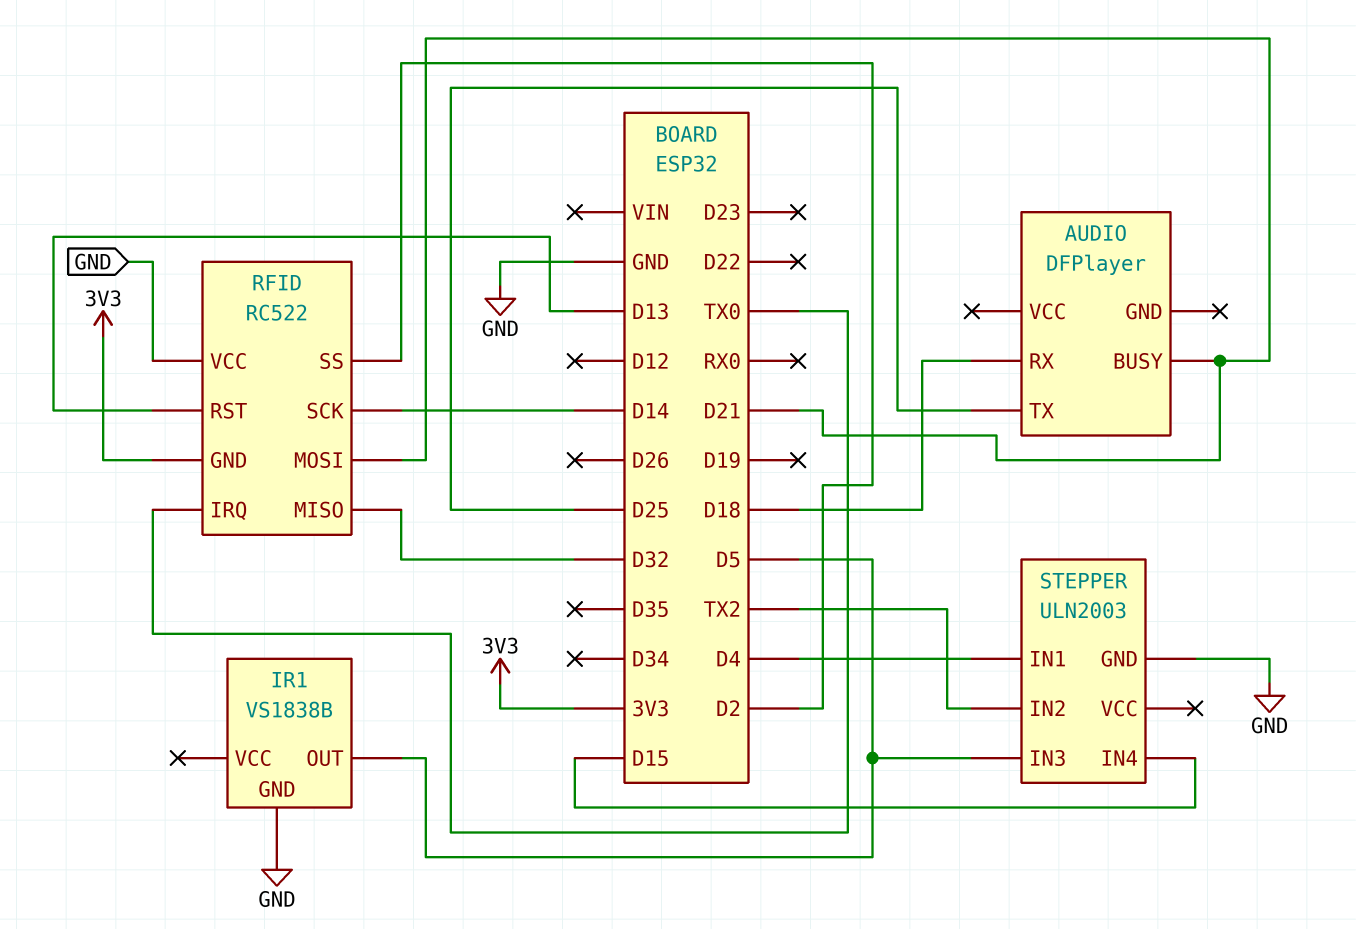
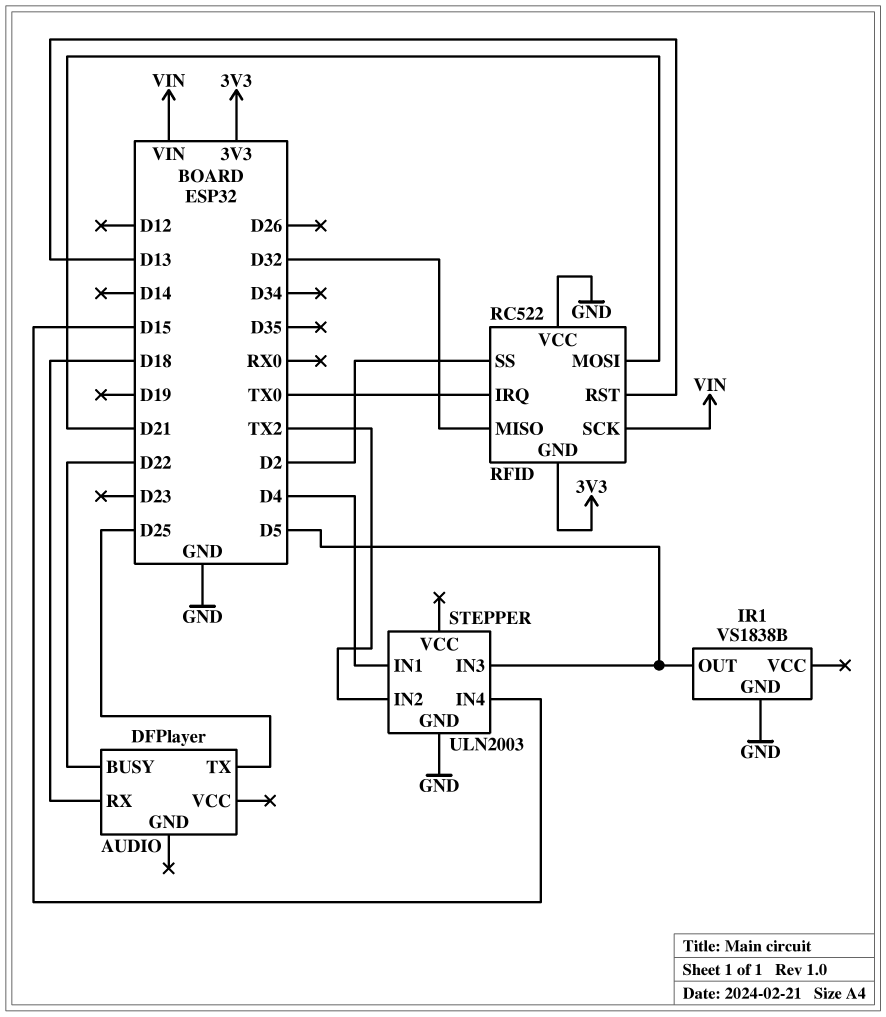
AUDIO pin BUSY: D21 -> D22
RFID pin SCK: D14 -> VIN

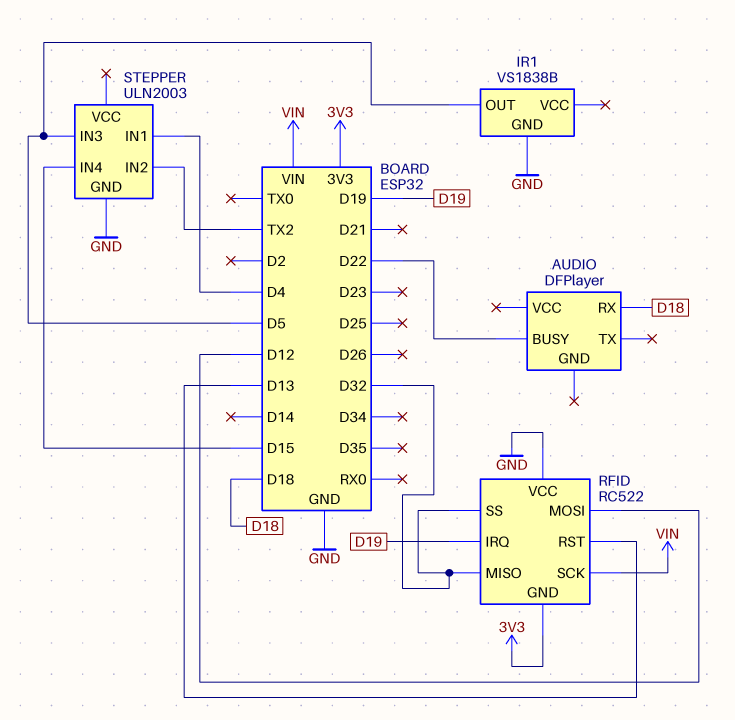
AUDIO pin TX: D25 -> none
RFID pin IRQ: TX0 -> D19
RFID pin MOSI: D21 -> D12
RFID pin SS: D2 -> D32

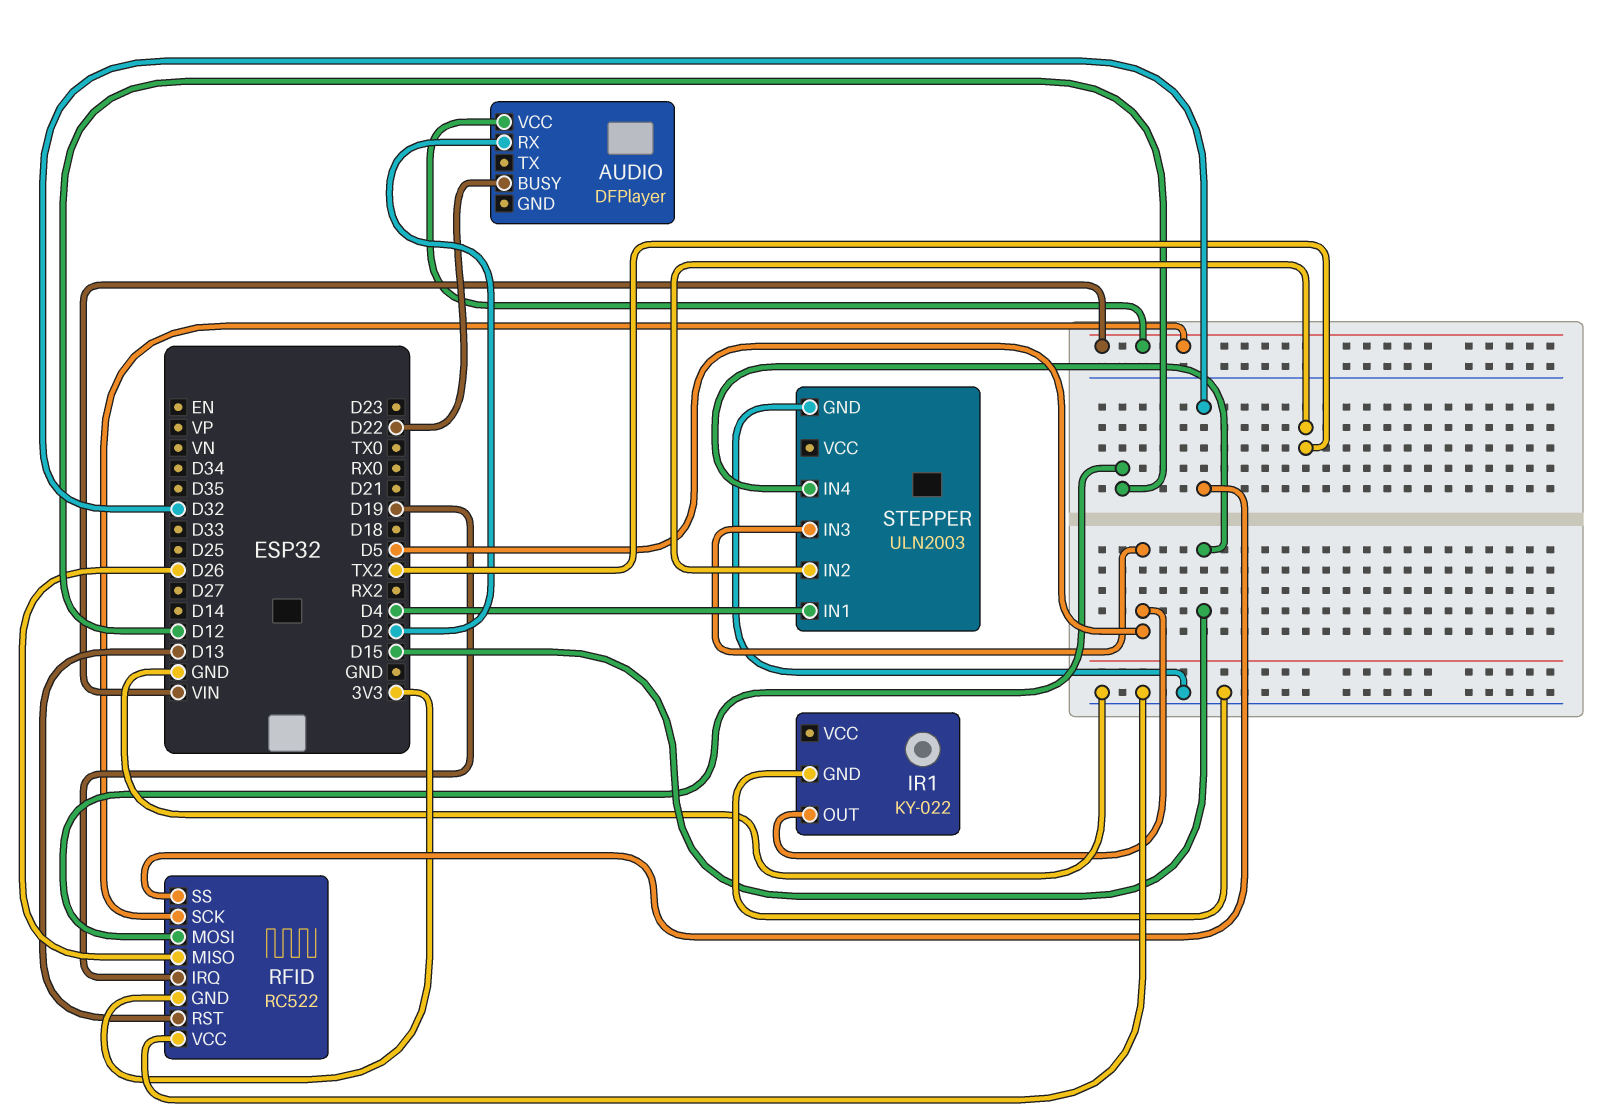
AUDIO pin RX: D18 -> D2
AUDIO pin VCC: none -> VIN
IR1: VS1838B -> KY-022
RFID pin MISO: D32 -> D26

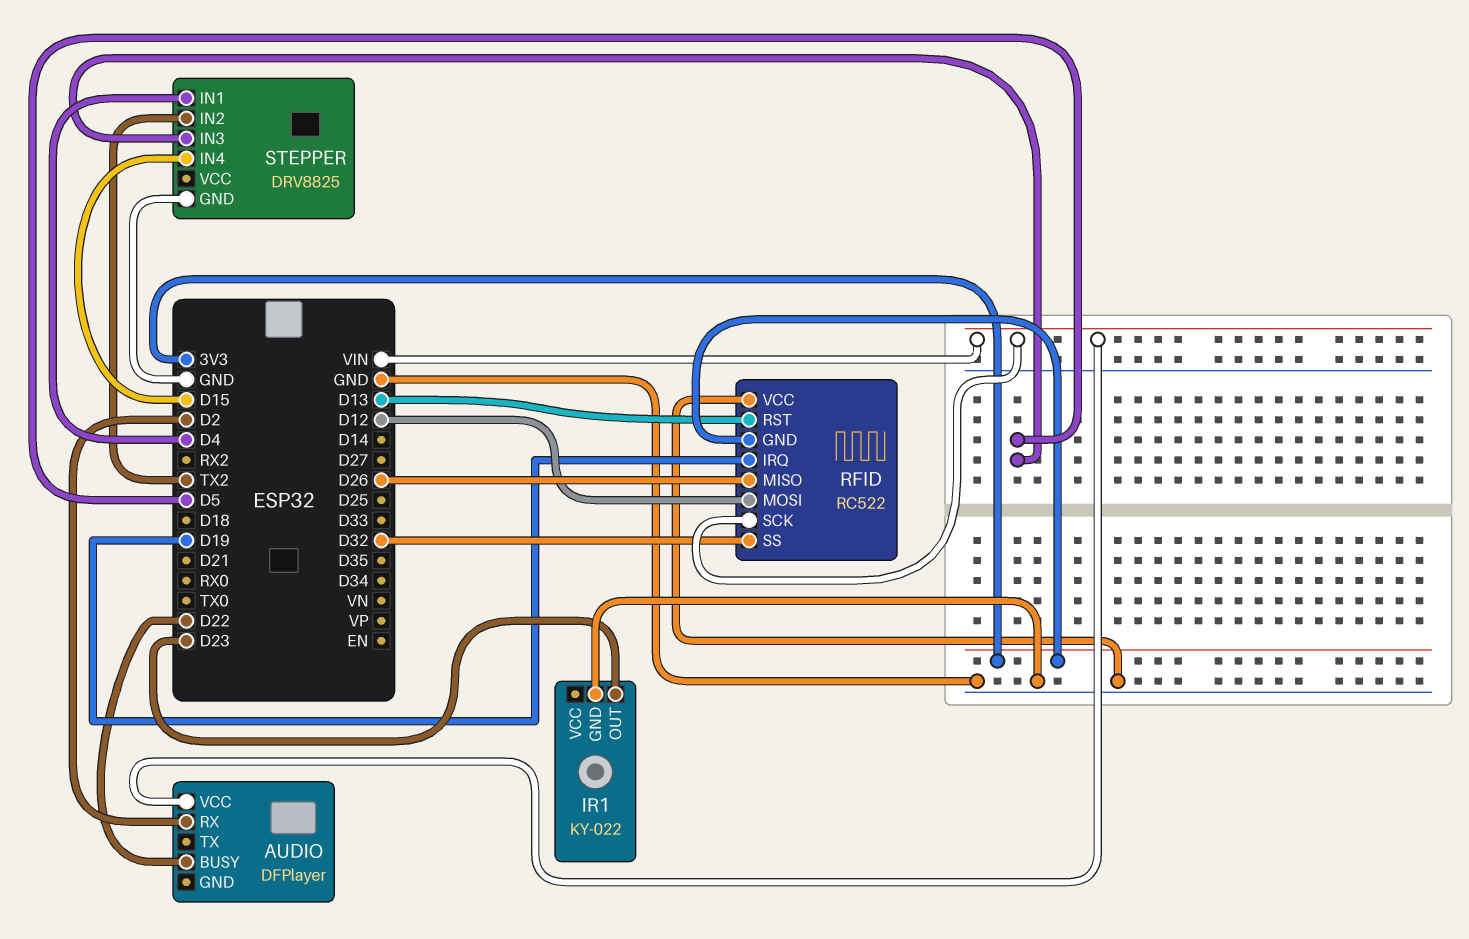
IR1 pin OUT: D5 -> D23
STEPPER: ULN2003 -> DRV8825

